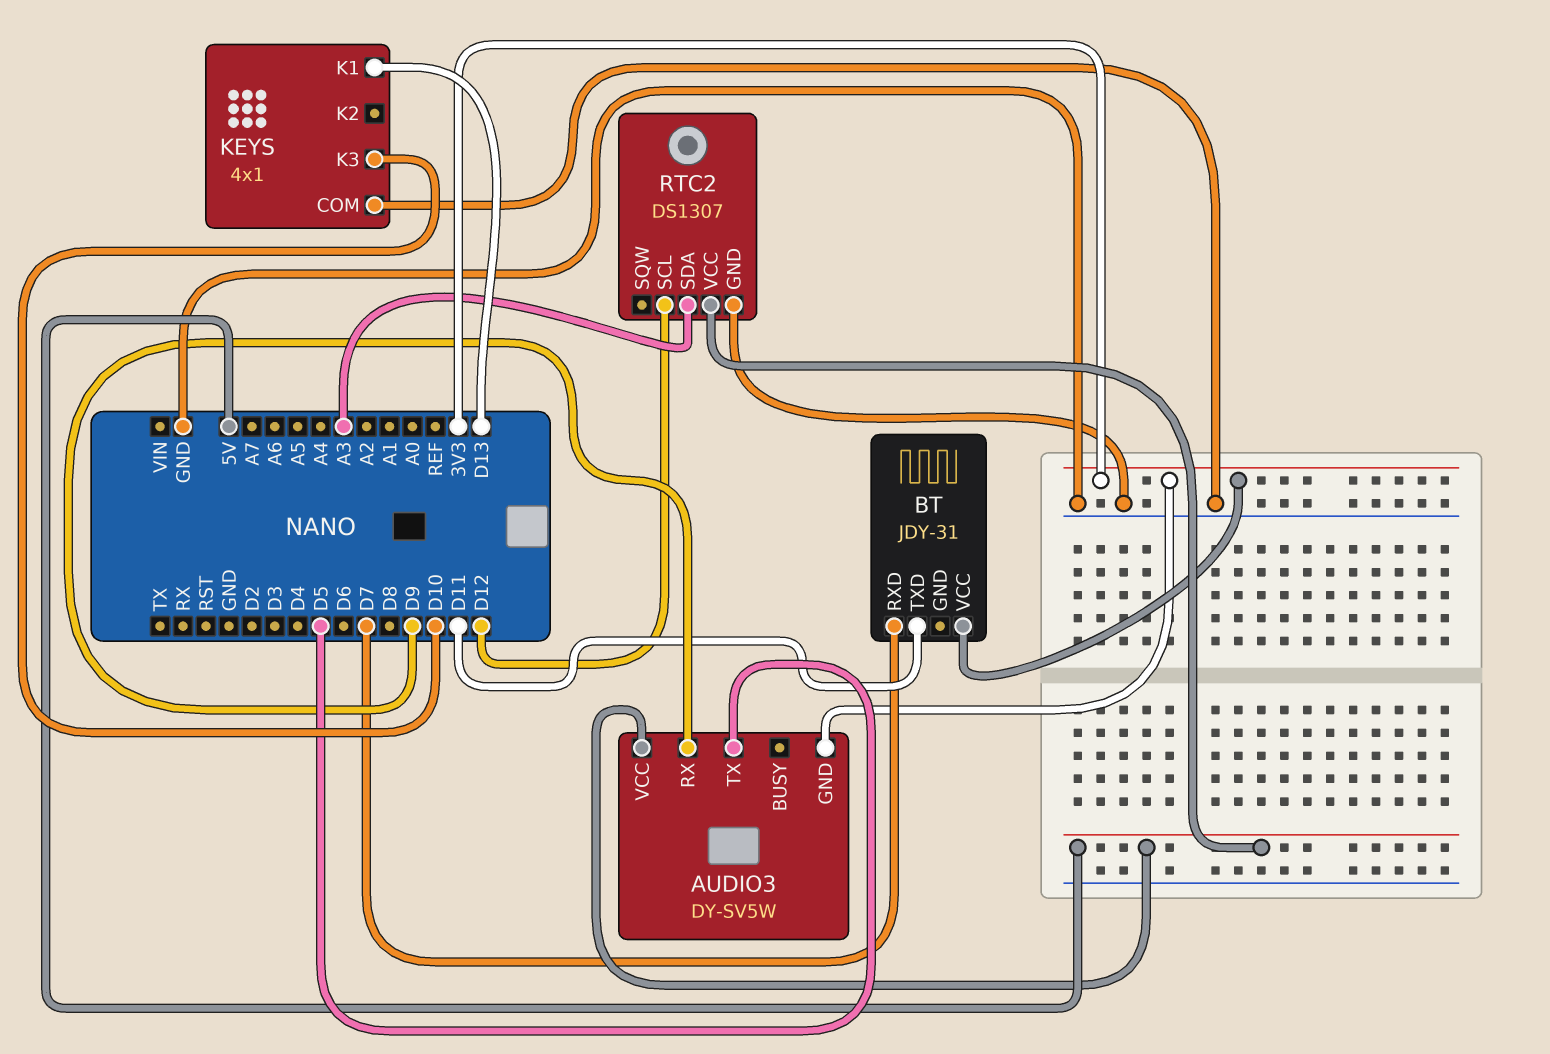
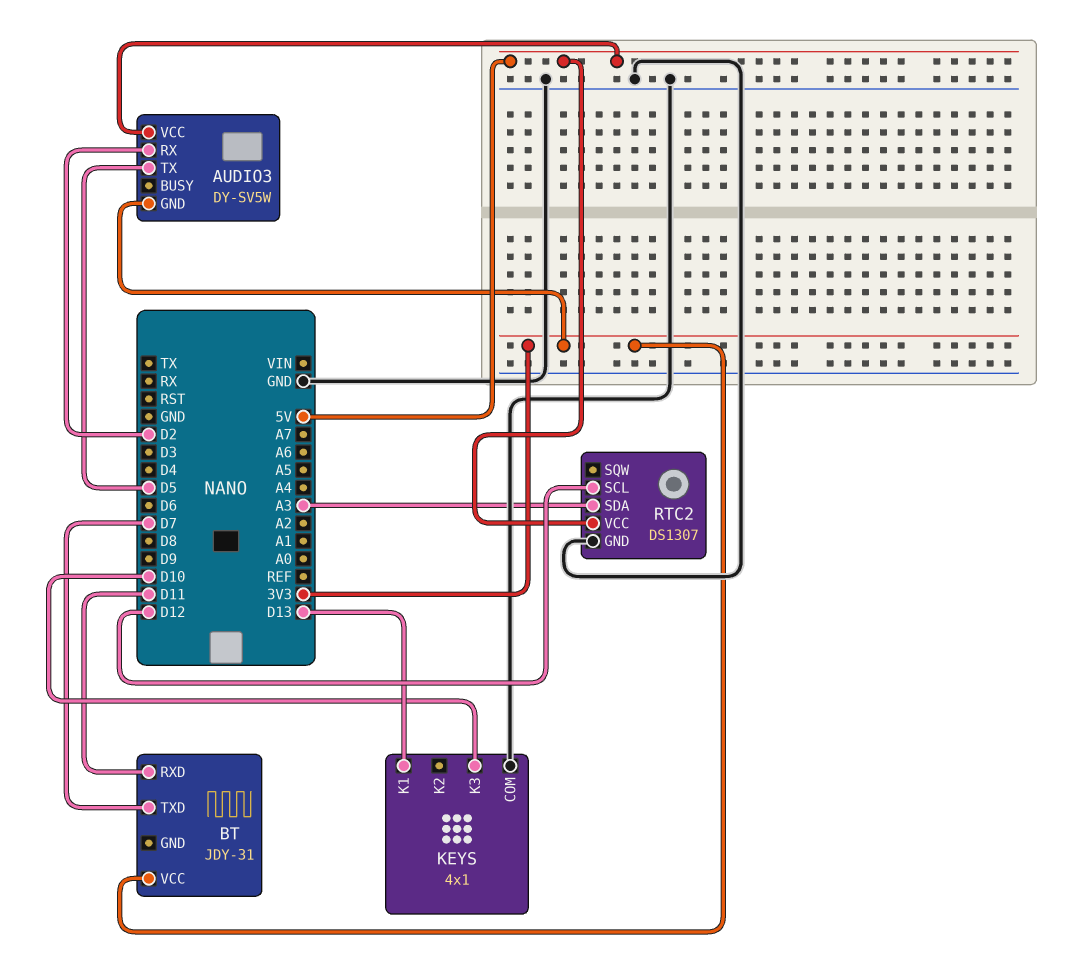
AUDIO3 pin RX: D9 -> D2
BT pin RXD: D7 -> D11
BT pin TXD: D11 -> D7

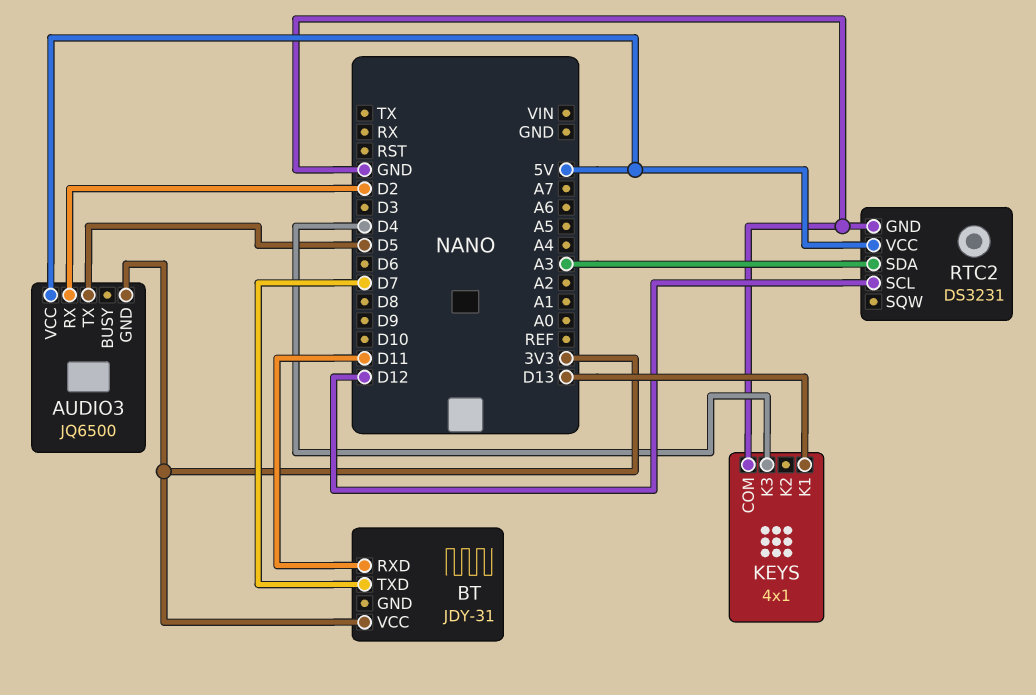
AUDIO3: DY-SV5W -> JQ6500
KEYS pin K3: D10 -> D4
RTC2: DS1307 -> DS3231

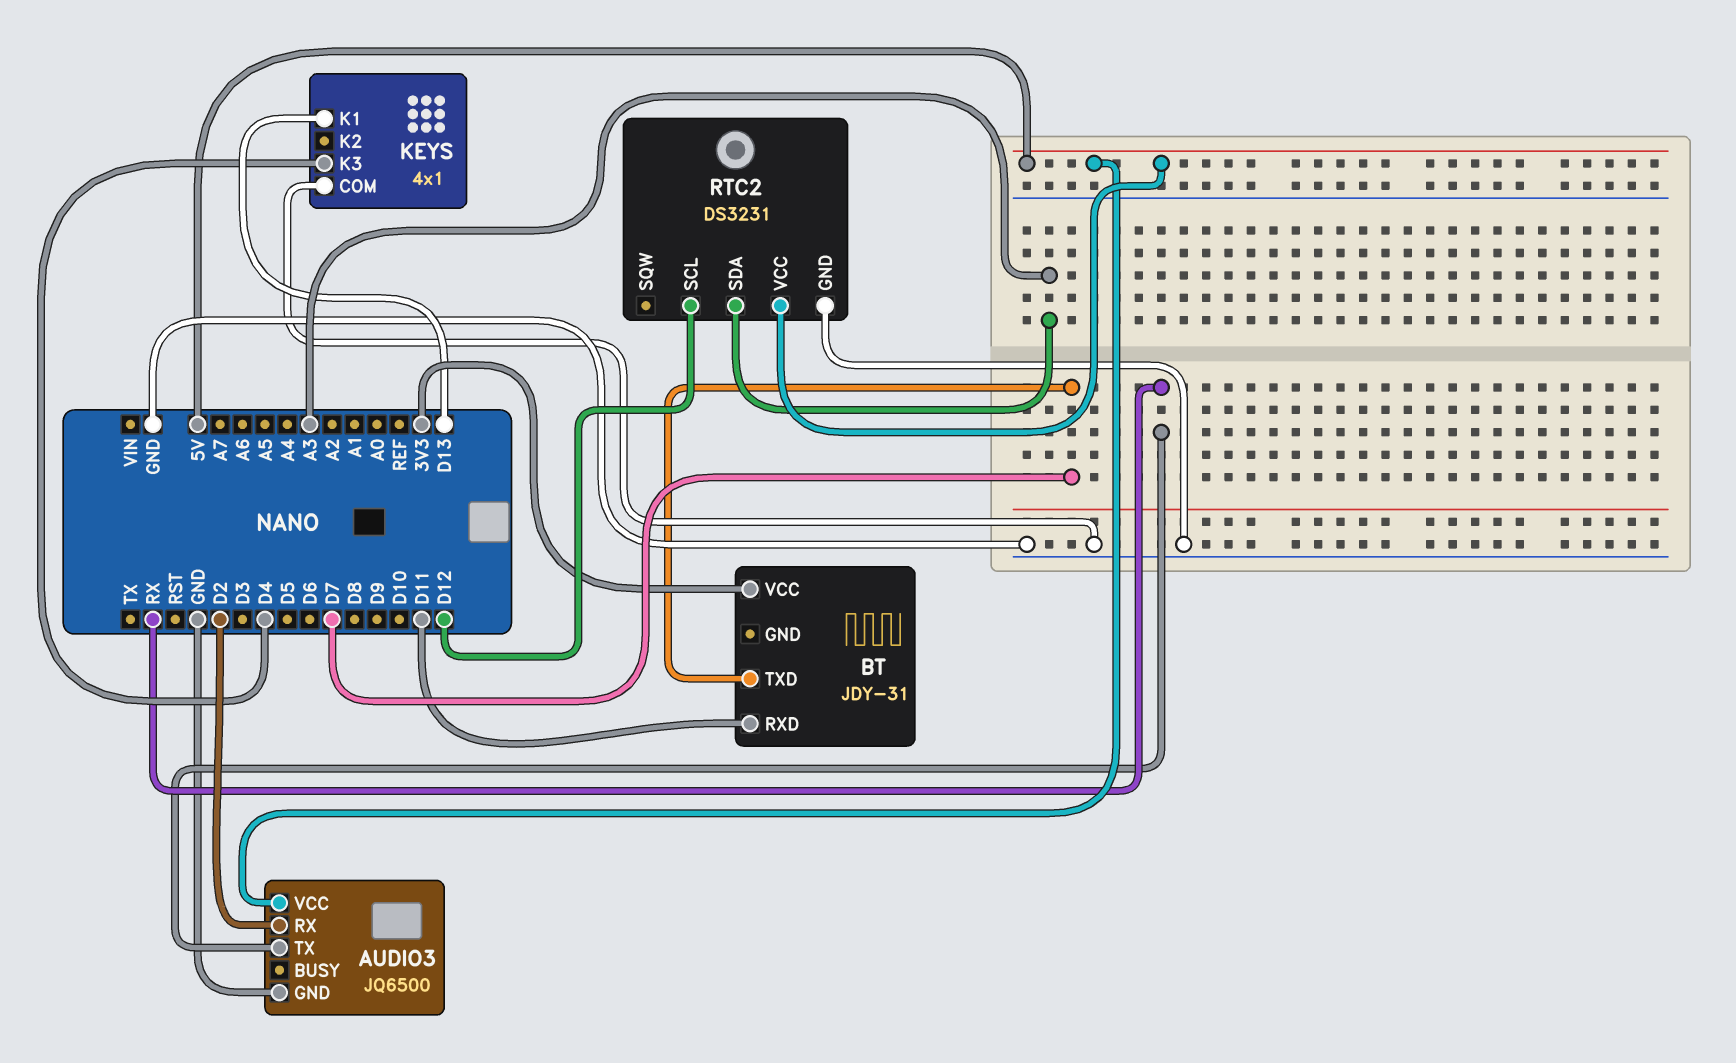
AUDIO3 pin GND: 3V3 -> GND
AUDIO3 pin TX: D5 -> RX

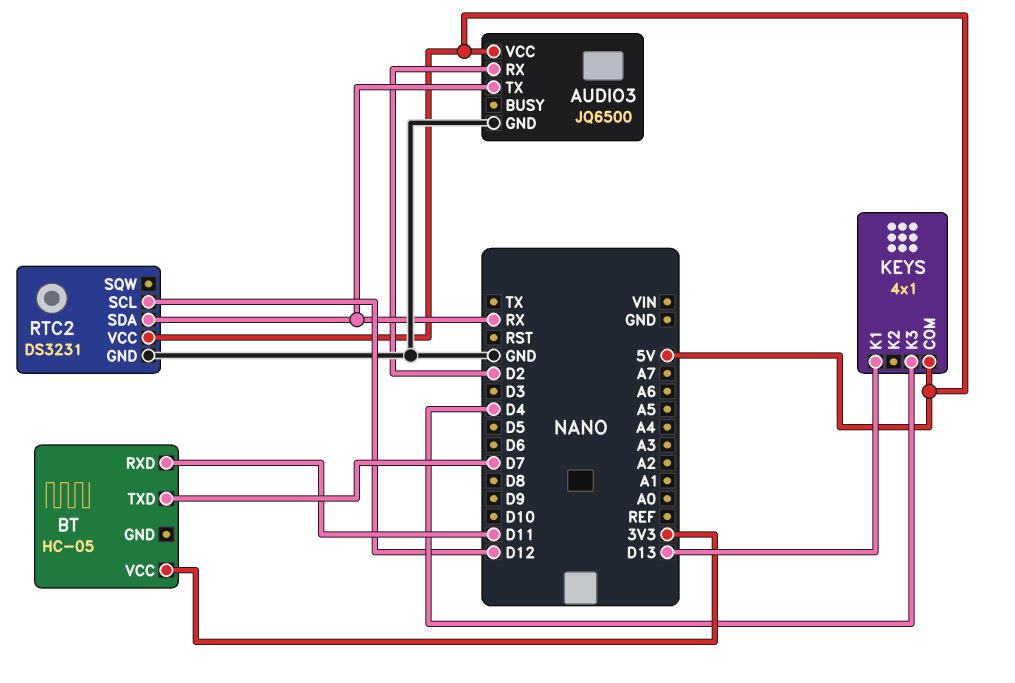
BT: JDY-31 -> HC-05
KEYS pin COM: GND -> 5V
RTC2 pin SDA: A3 -> RX

